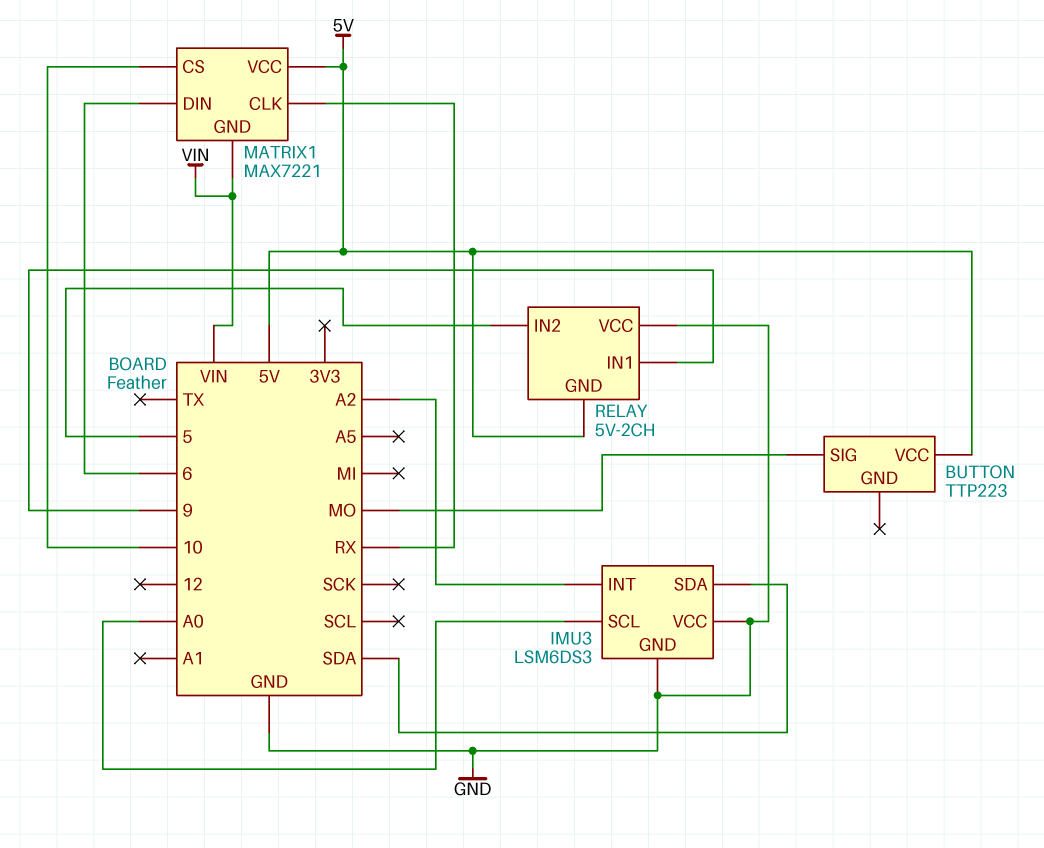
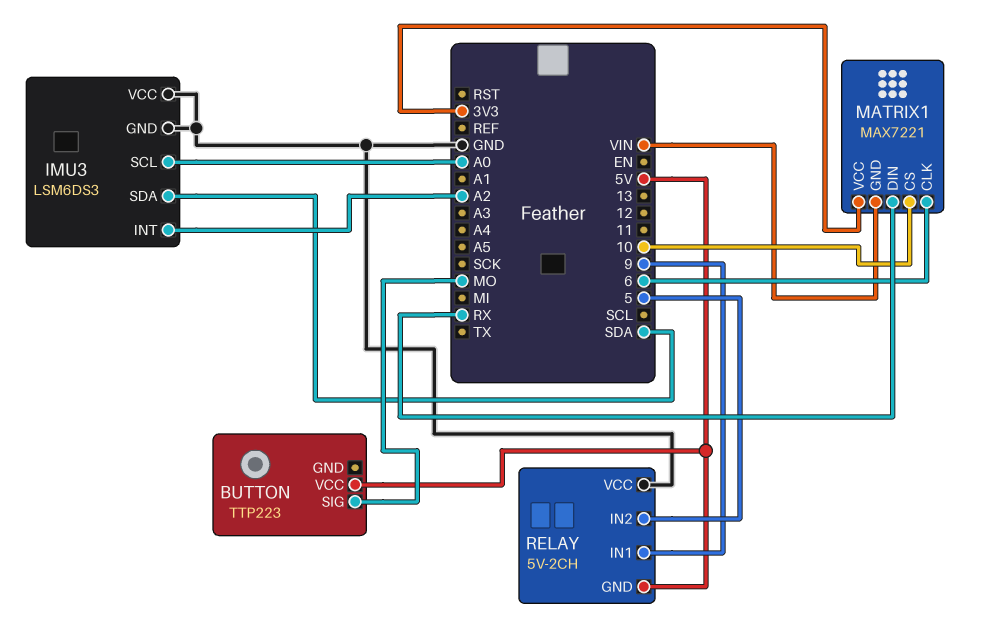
MATRIX1 pin CLK: RX -> 6
MATRIX1 pin DIN: 6 -> RX
MATRIX1 pin VCC: 5V -> 3V3

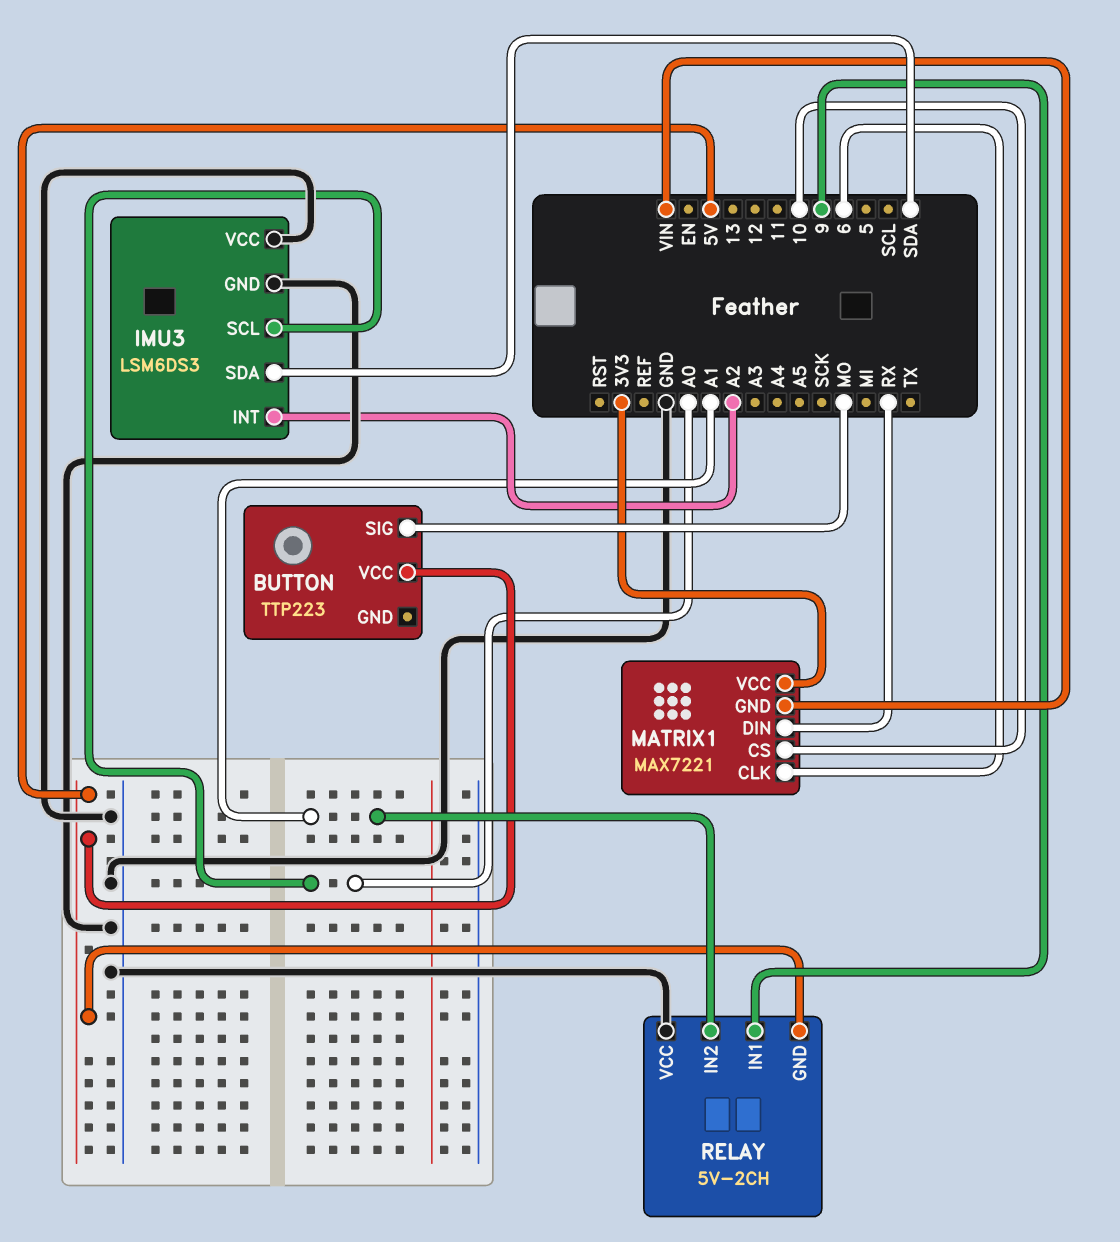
RELAY pin IN2: 5 -> A1

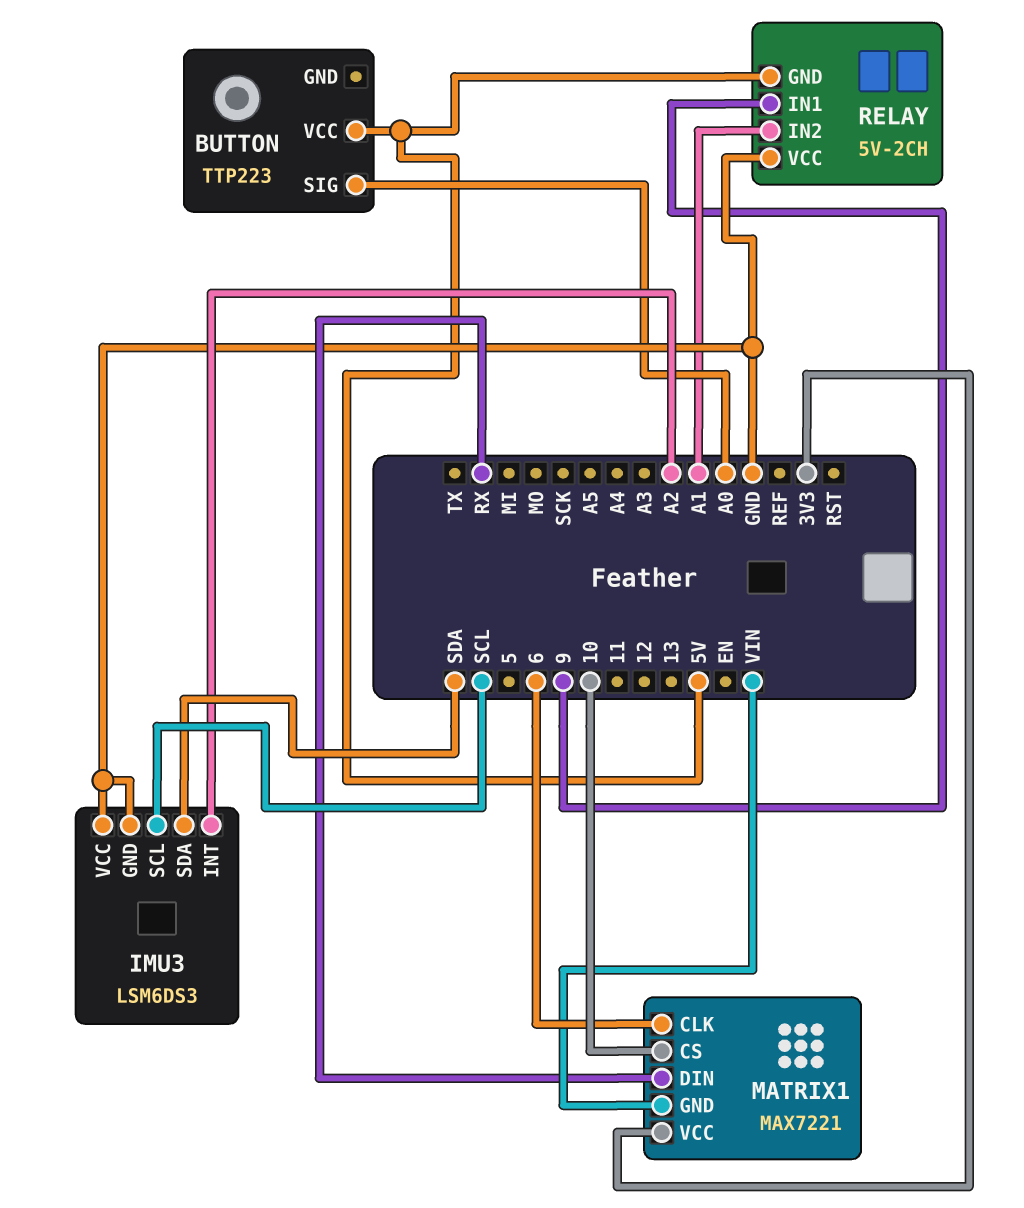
BUTTON pin SIG: MO -> A0
IMU3 pin SCL: A0 -> SCL

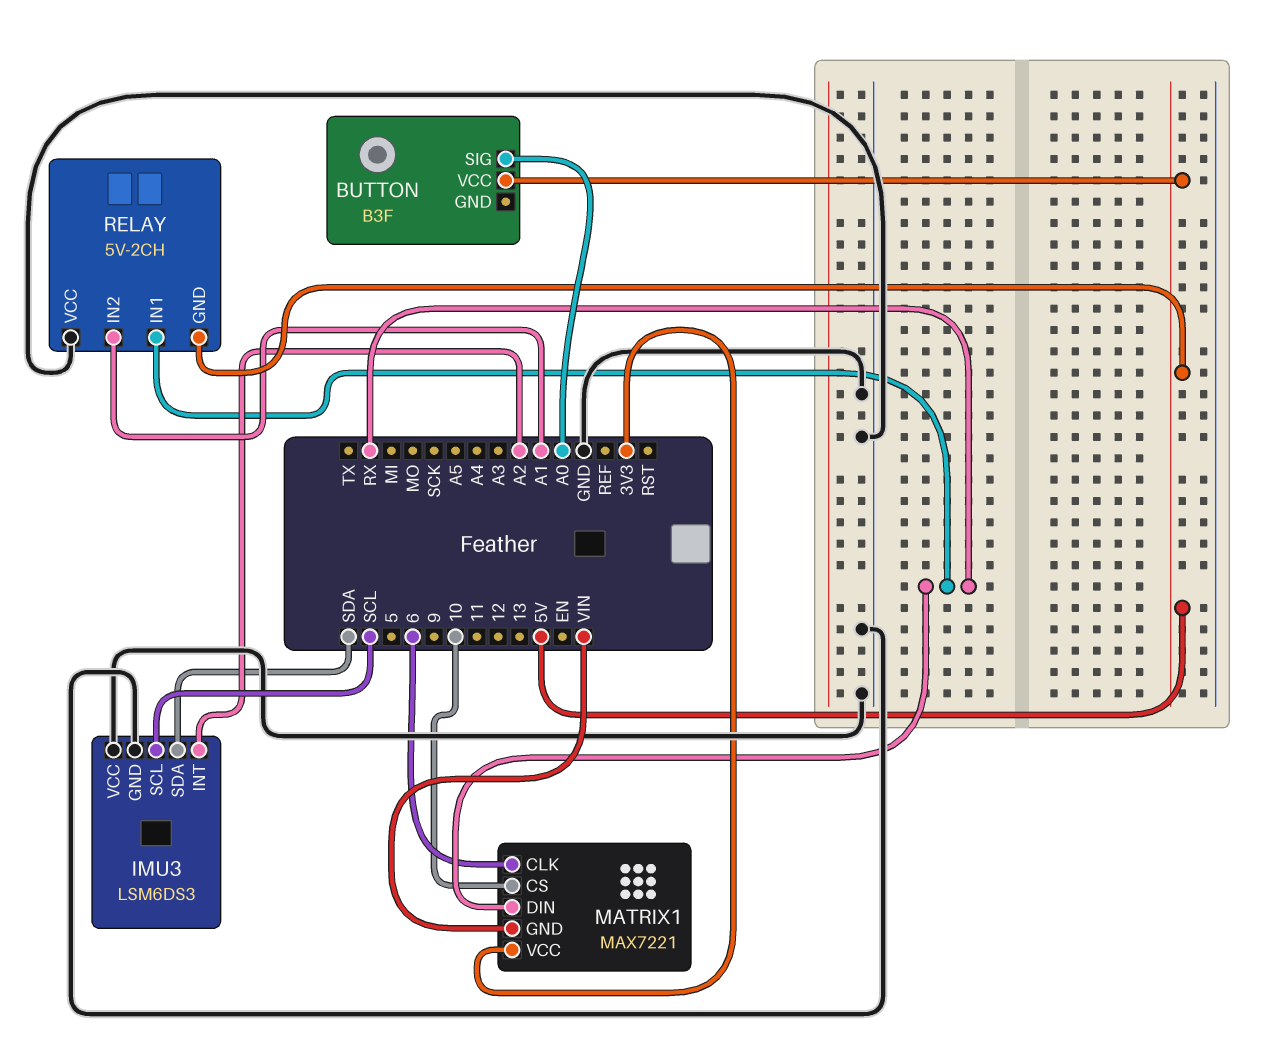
BUTTON: TTP223 -> B3F
RELAY pin IN1: 9 -> RX

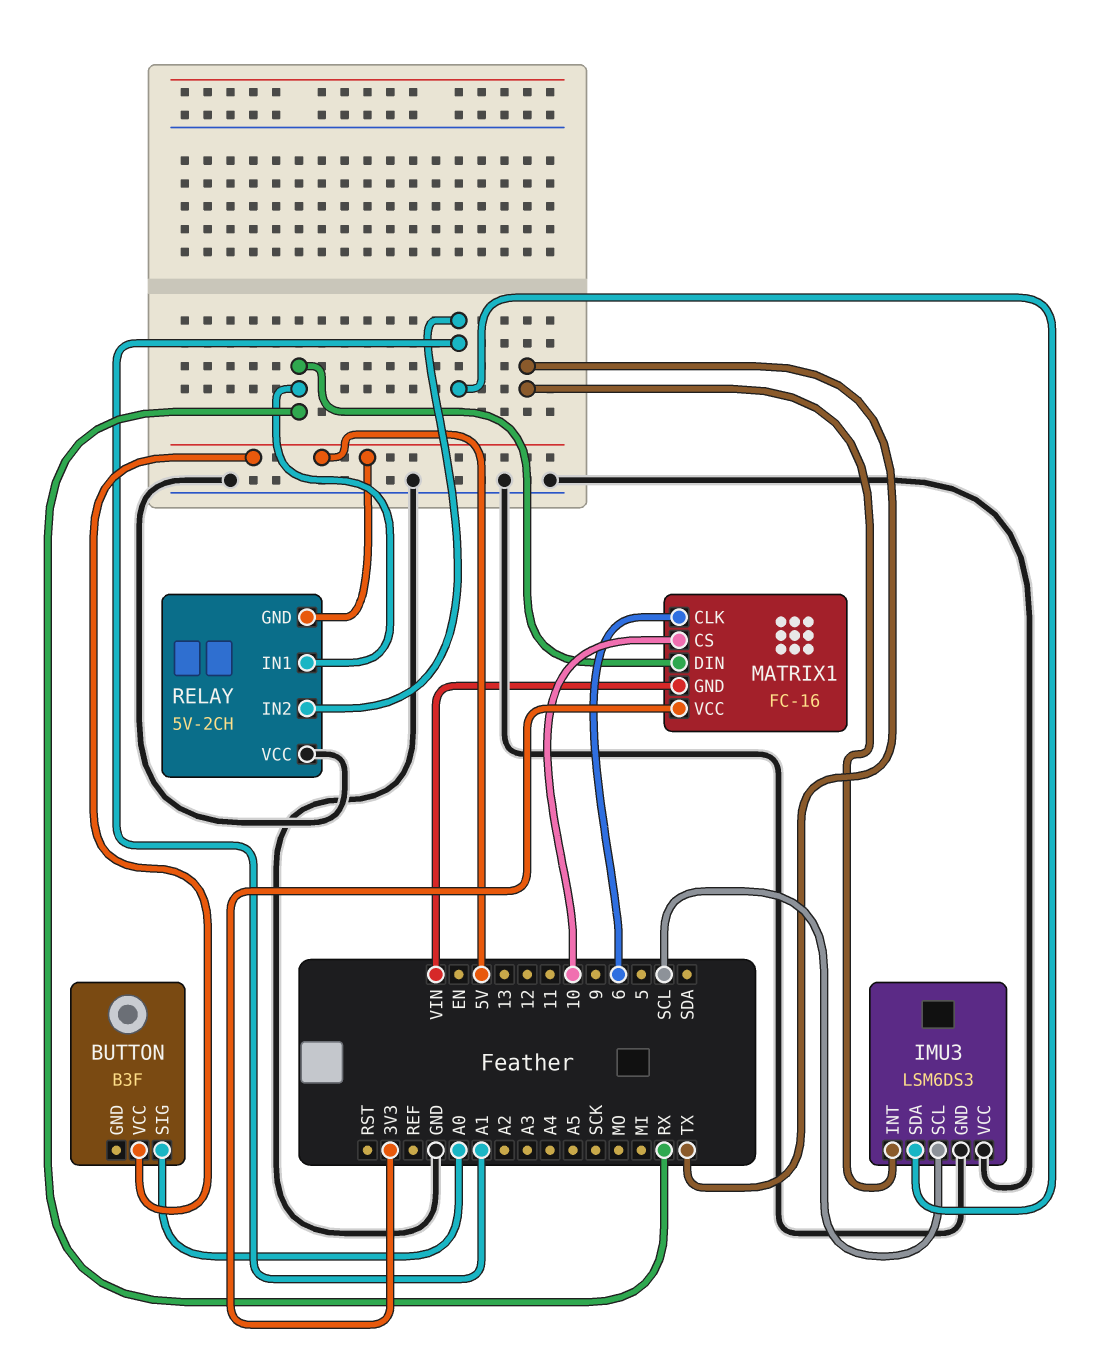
IMU3 pin INT: A2 -> TX
IMU3 pin SDA: SDA -> A1
MATRIX1: MAX7221 -> FC-16

